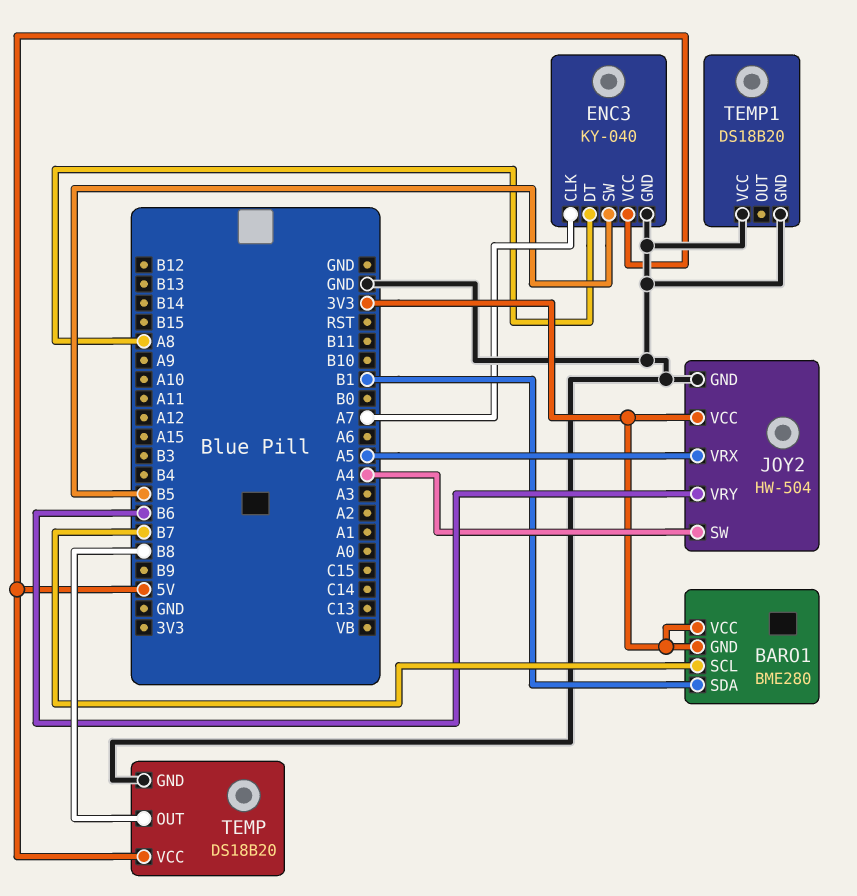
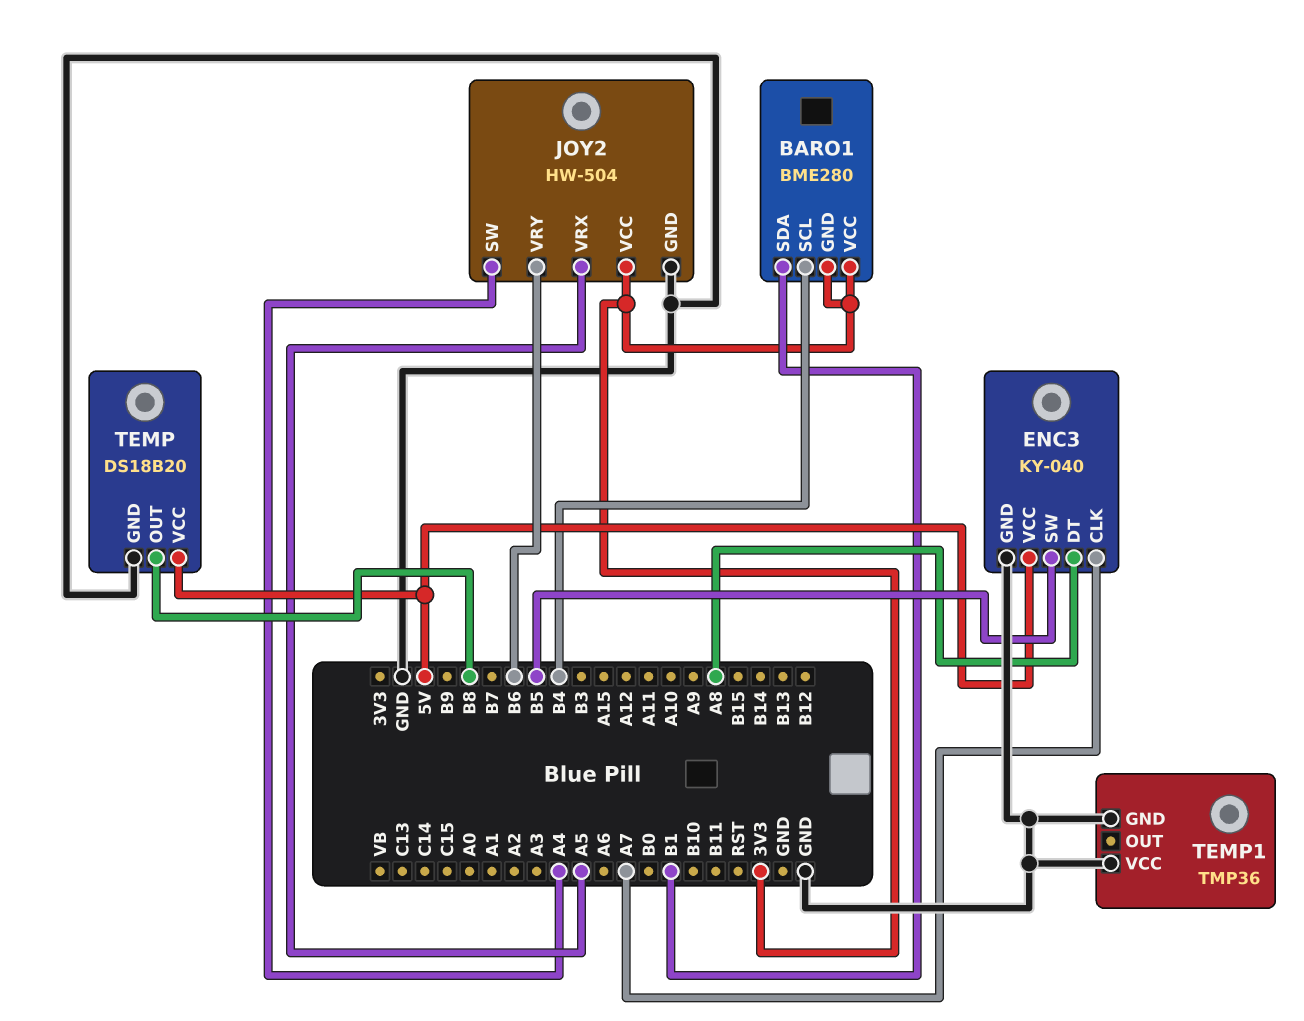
BARO1 pin SCL: B7 -> B4
TEMP1: DS18B20 -> TMP36

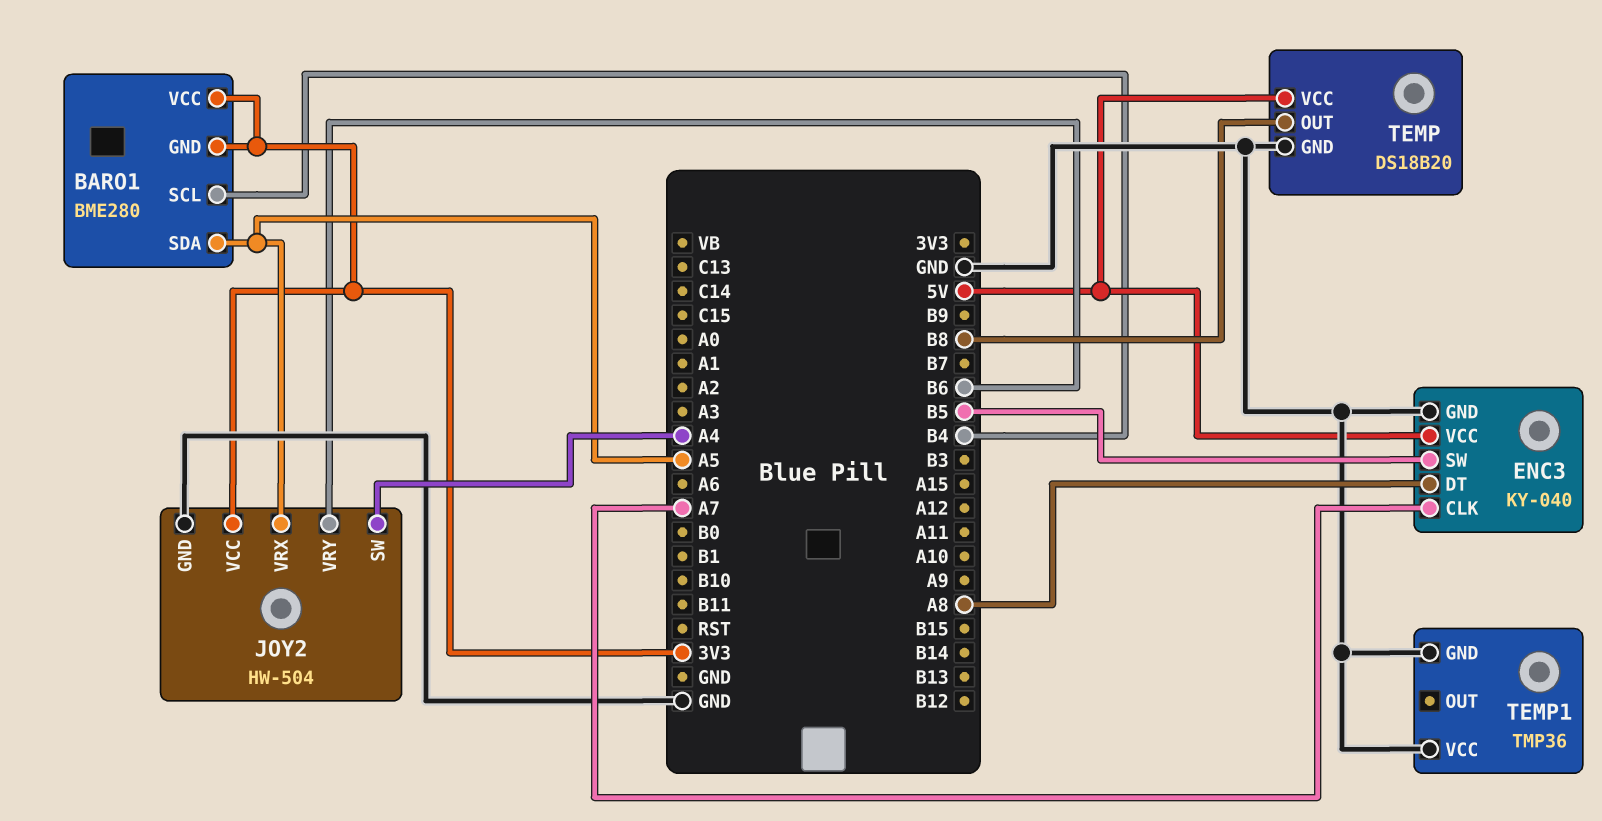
BARO1 pin SDA: B1 -> A5

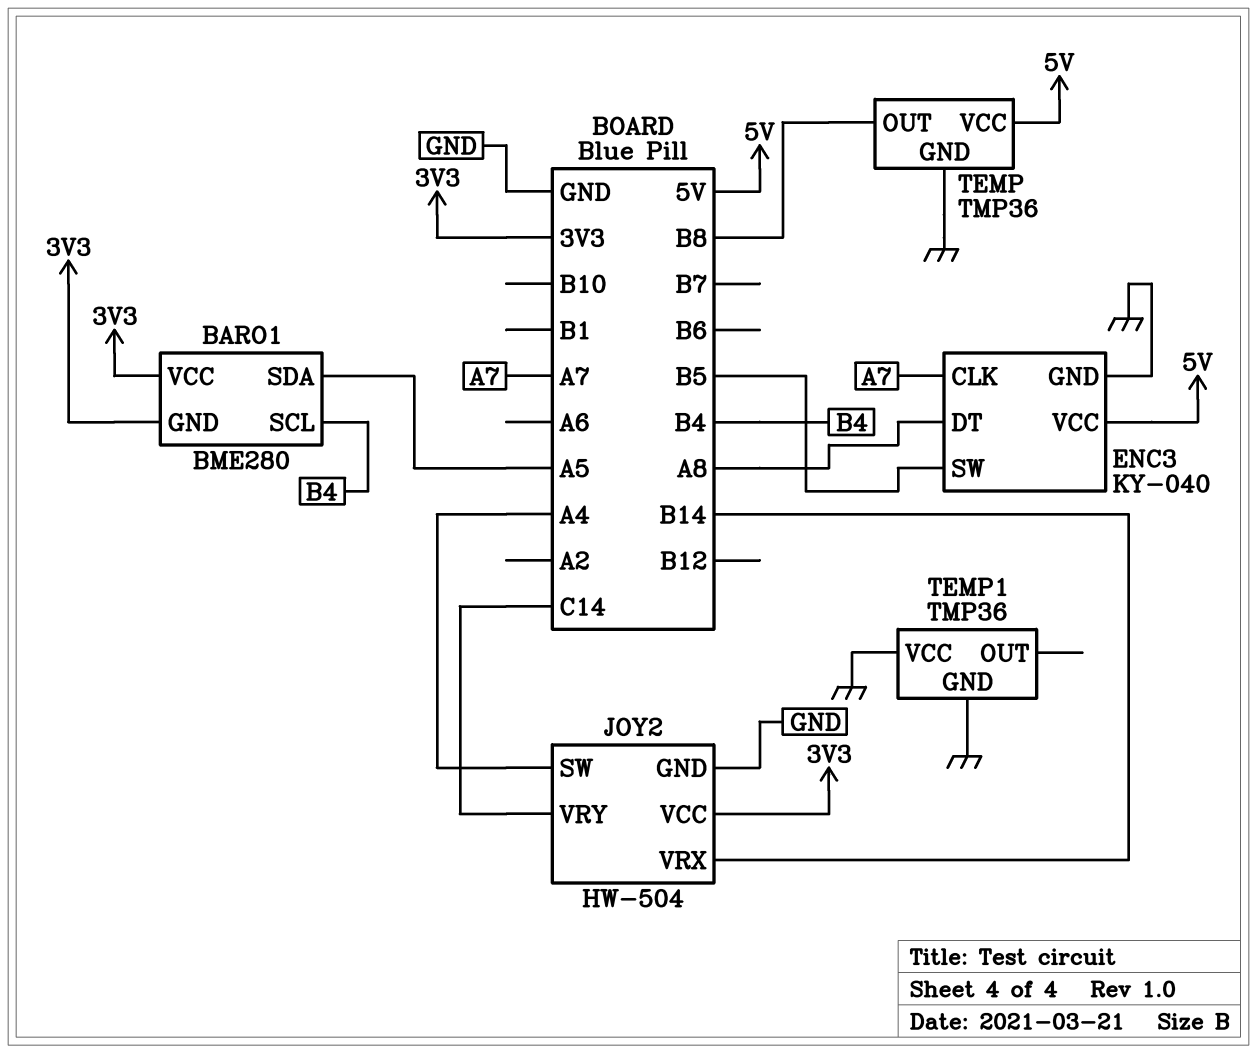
JOY2 pin VRX: A5 -> B14
JOY2 pin VRY: B6 -> C14
TEMP: DS18B20 -> TMP36

